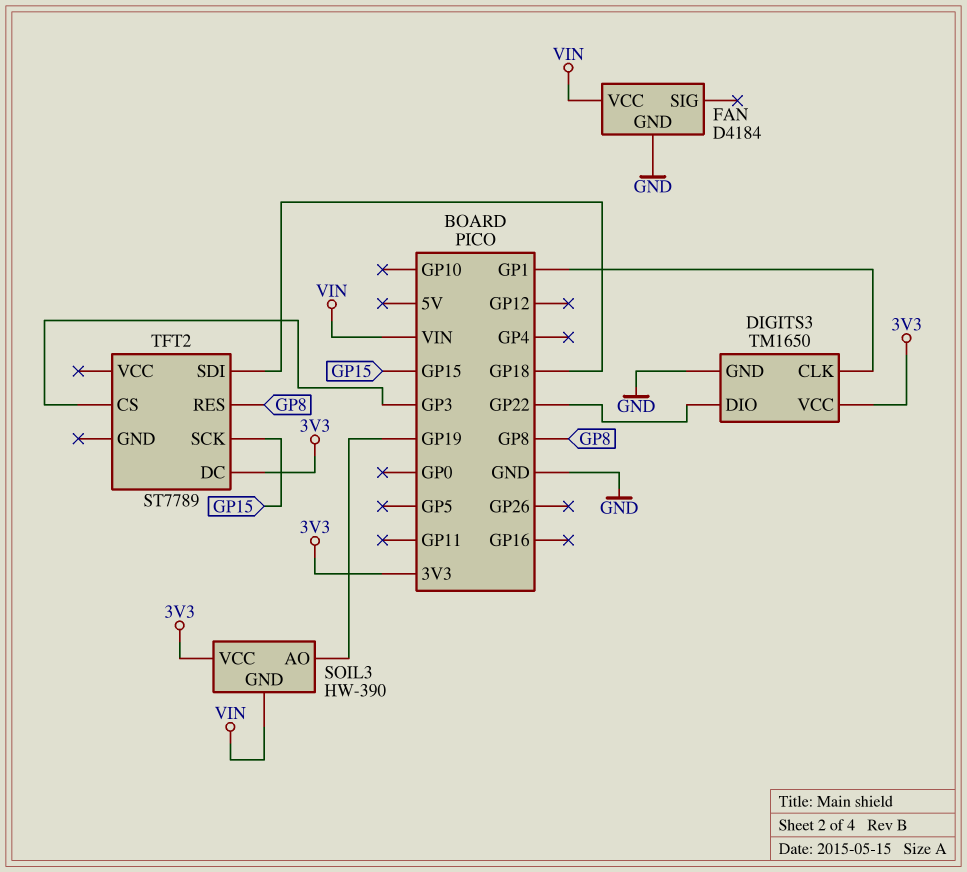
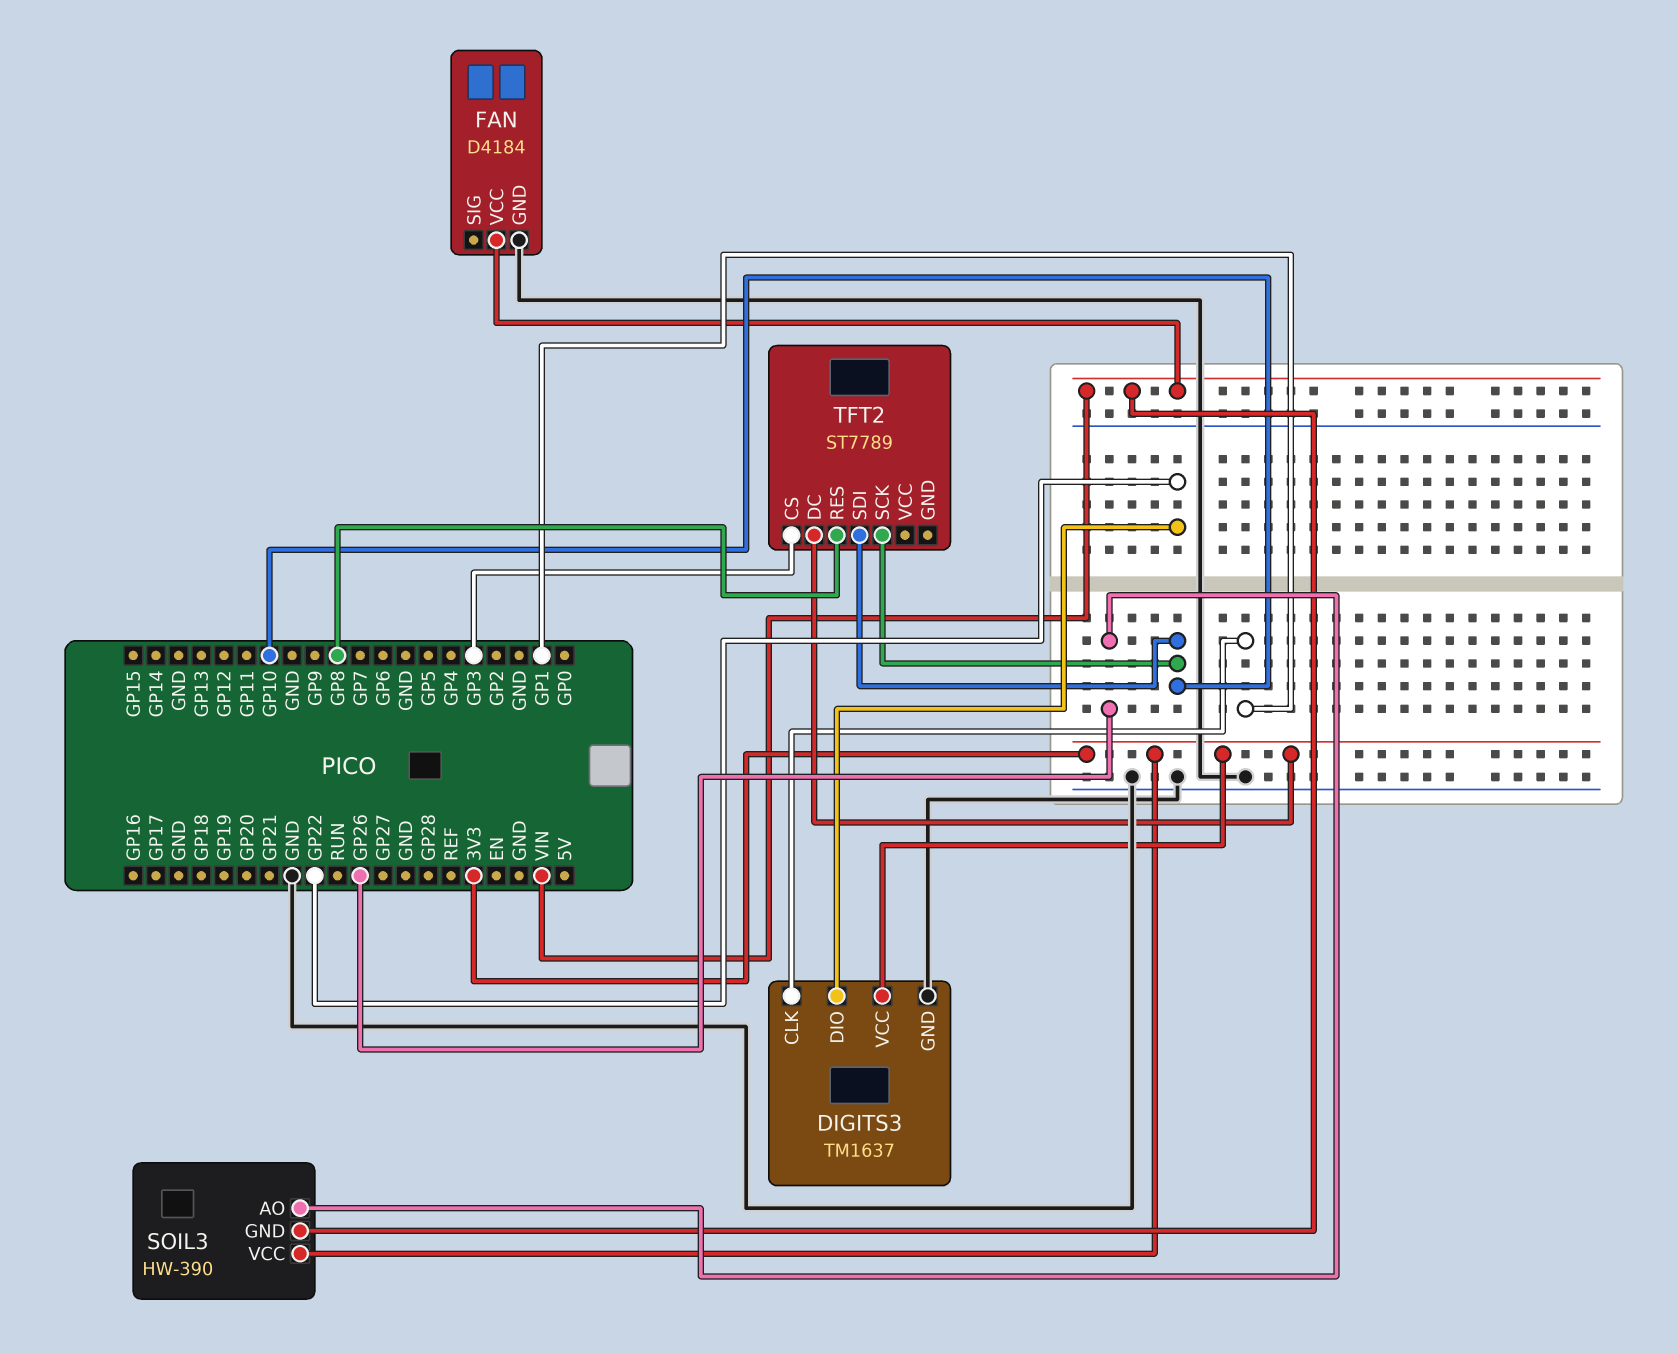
DIGITS3: TM1650 -> TM1637
SOIL3 pin AO: GP19 -> GP26
TFT2 pin SCK: GP15 -> GP10
TFT2 pin SDI: GP18 -> GP10

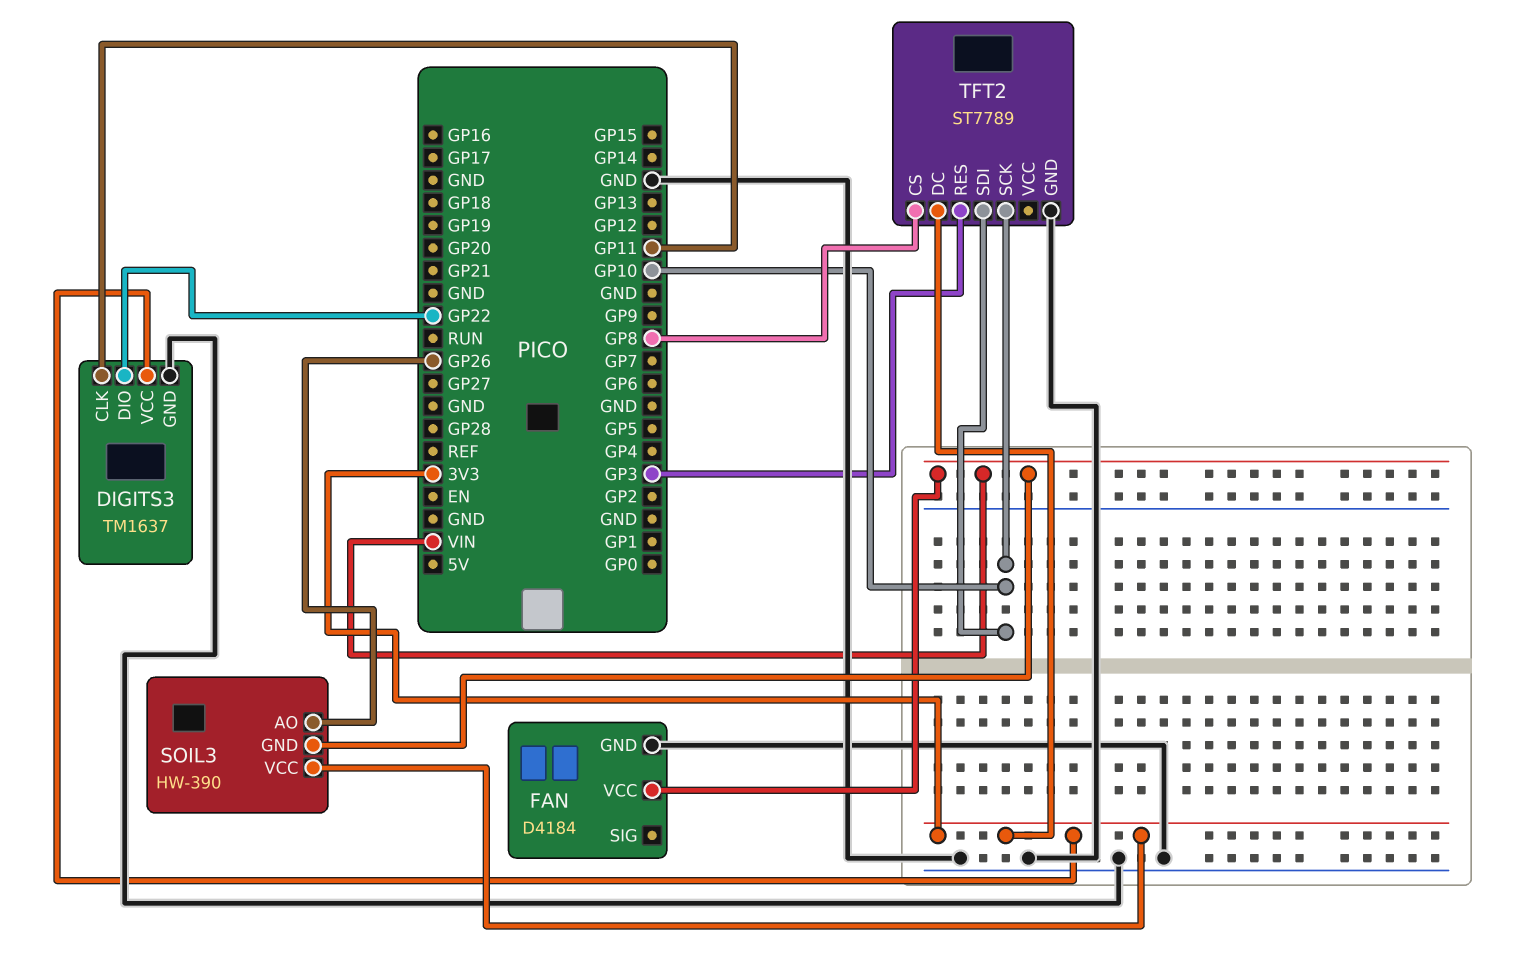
DIGITS3 pin CLK: GP1 -> GP11
TFT2 pin CS: GP3 -> GP8
TFT2 pin GND: none -> GND
TFT2 pin RES: GP8 -> GP3

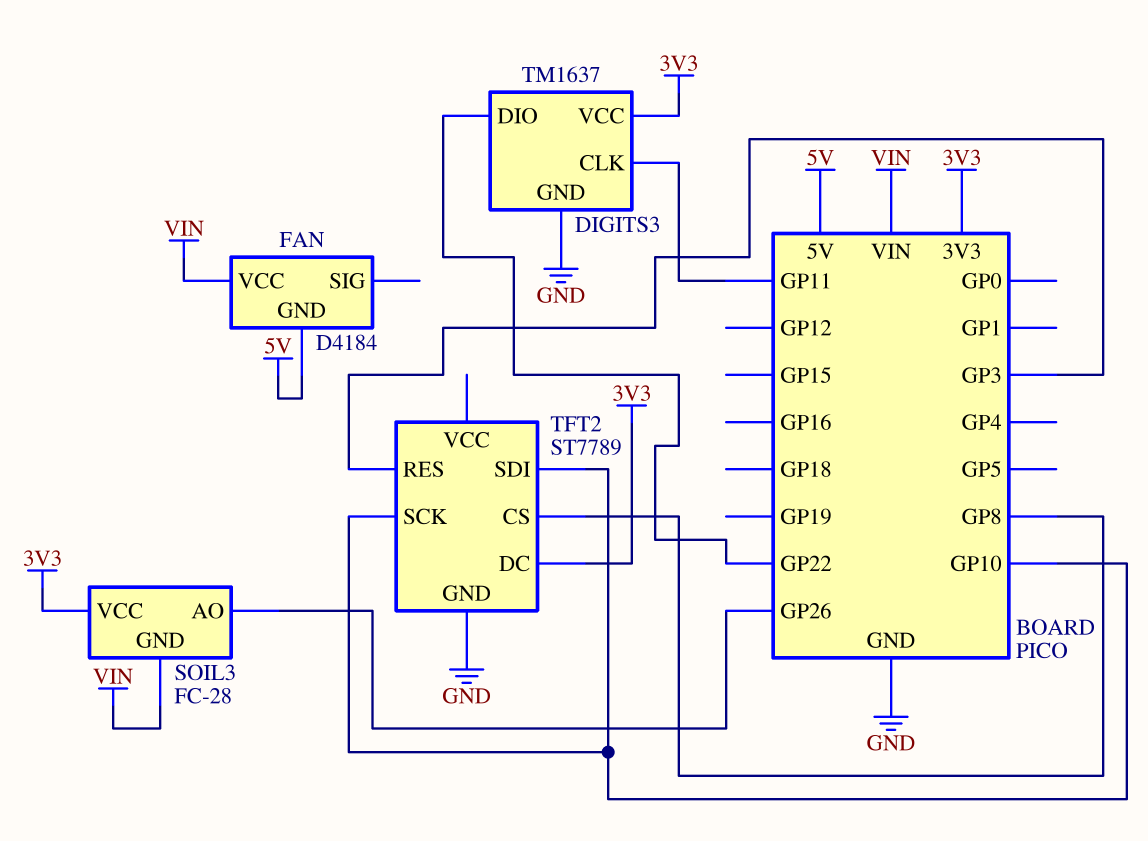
FAN pin GND: GND -> 5V
SOIL3: HW-390 -> FC-28

